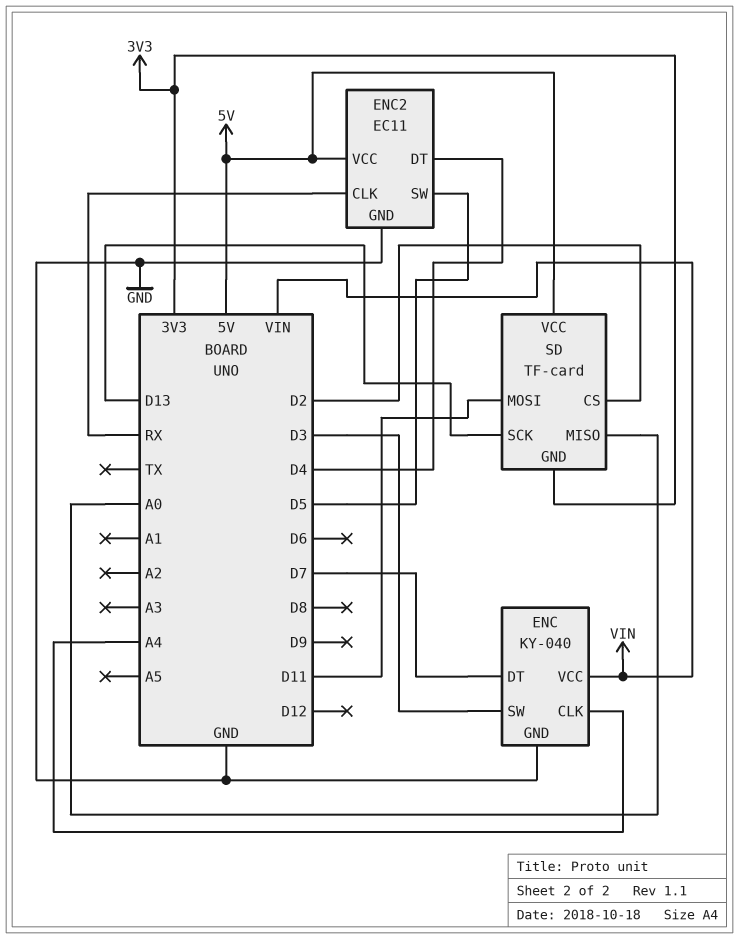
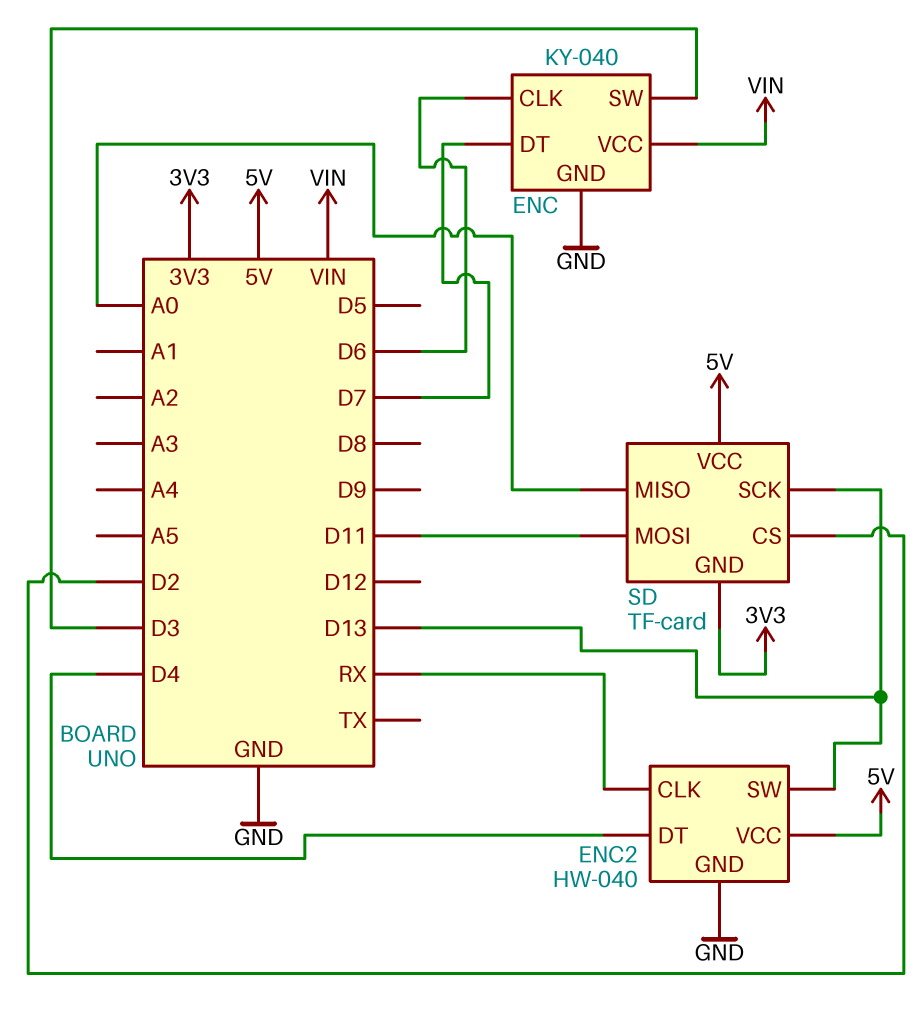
ENC pin CLK: A4 -> D6
ENC2: EC11 -> HW-040
ENC2 pin SW: D5 -> D13

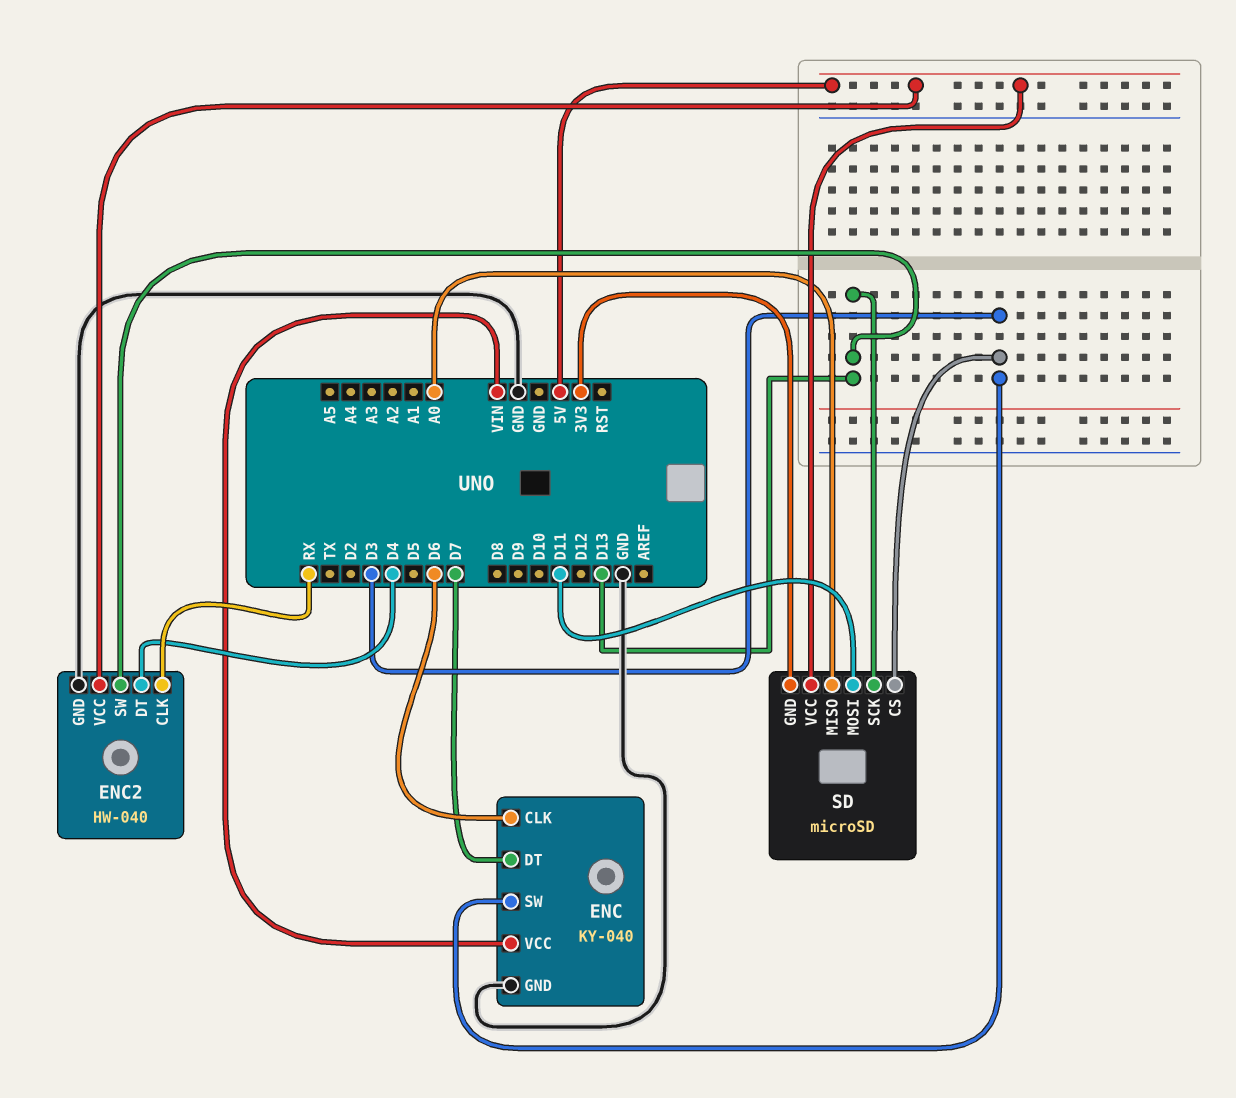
SD: TF-card -> microSD
SD pin CS: D2 -> D3

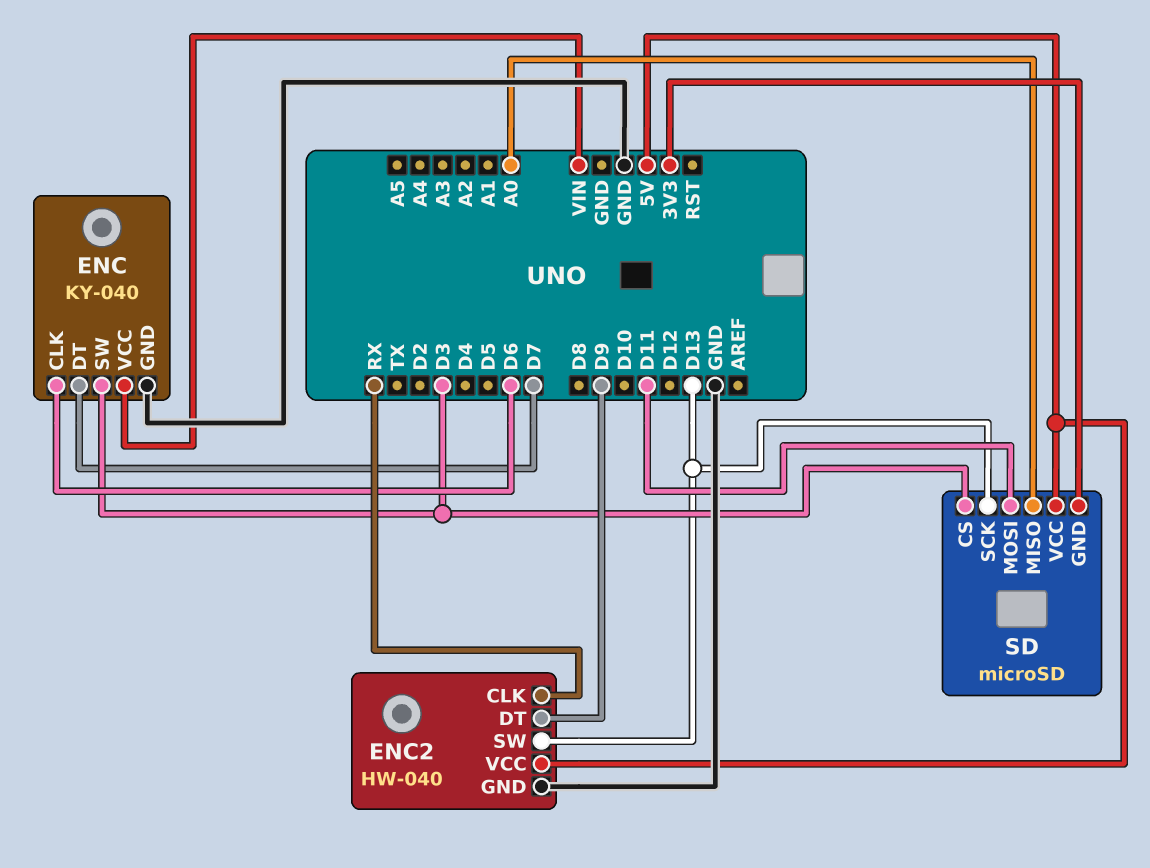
ENC2 pin DT: D4 -> D9

